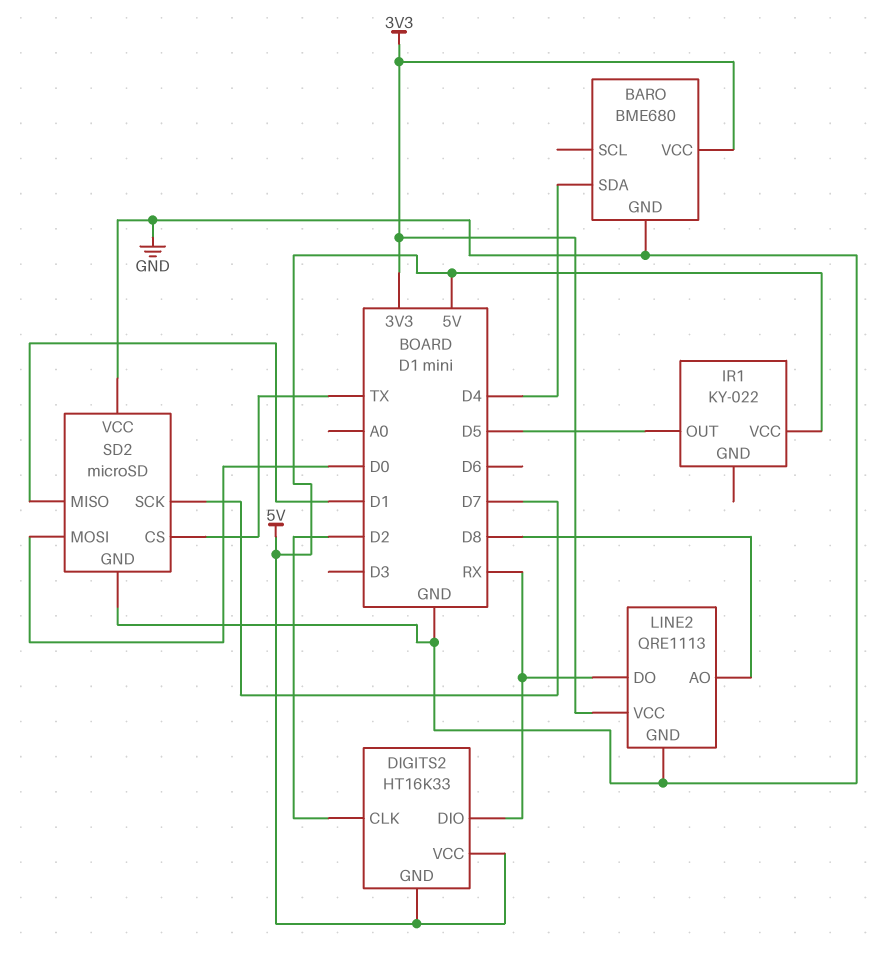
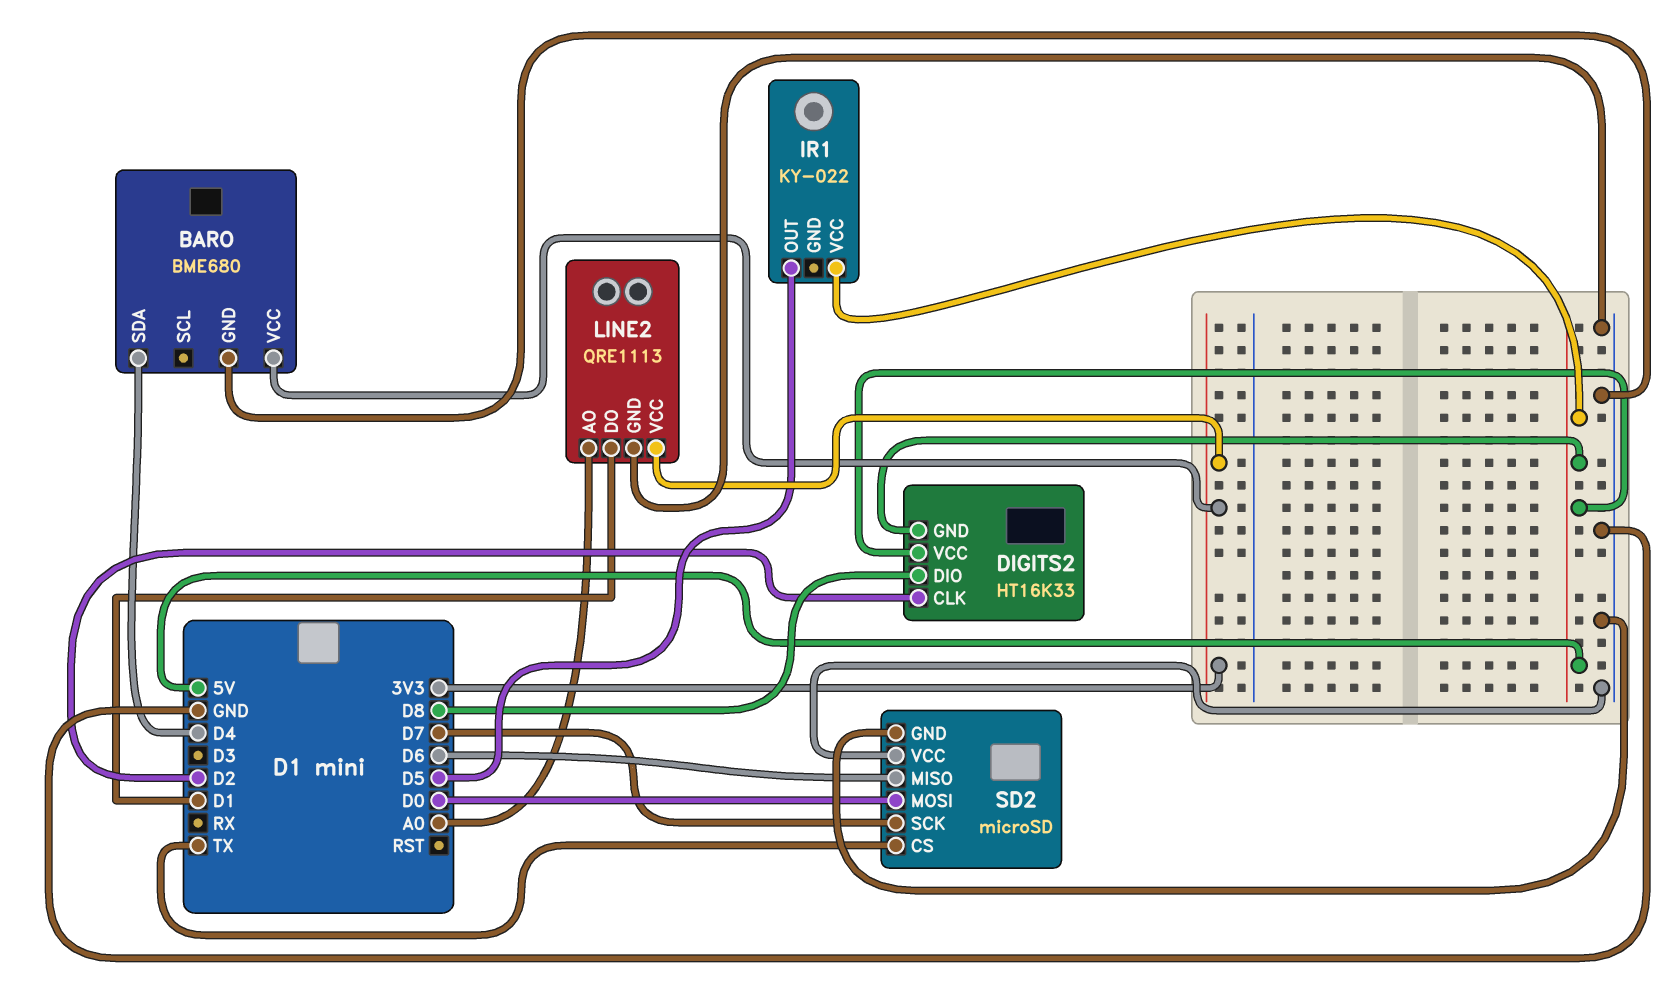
DIGITS2 pin DIO: RX -> D8
LINE2 pin AO: D8 -> A0
LINE2 pin DO: RX -> D1
SD2 pin MISO: D1 -> D6

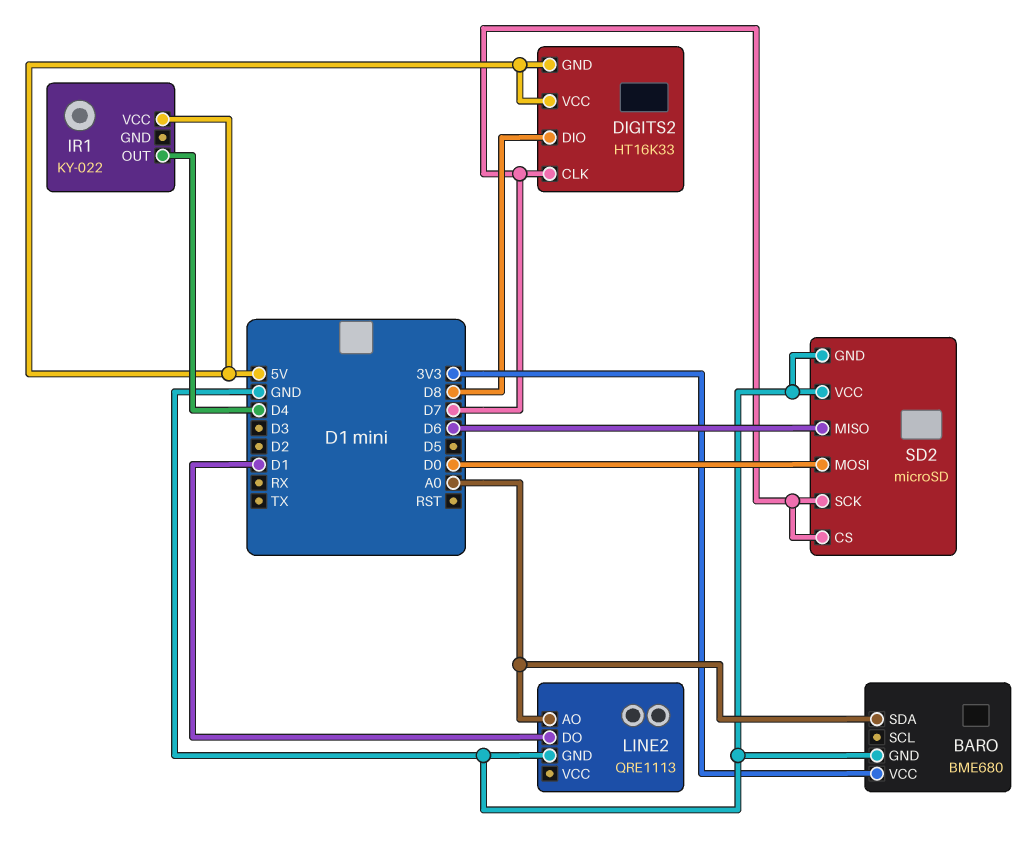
BARO pin SDA: D4 -> A0
DIGITS2 pin CLK: D2 -> D7
IR1 pin OUT: D5 -> D4
LINE2 pin VCC: 3V3 -> none
SD2 pin CS: TX -> D7

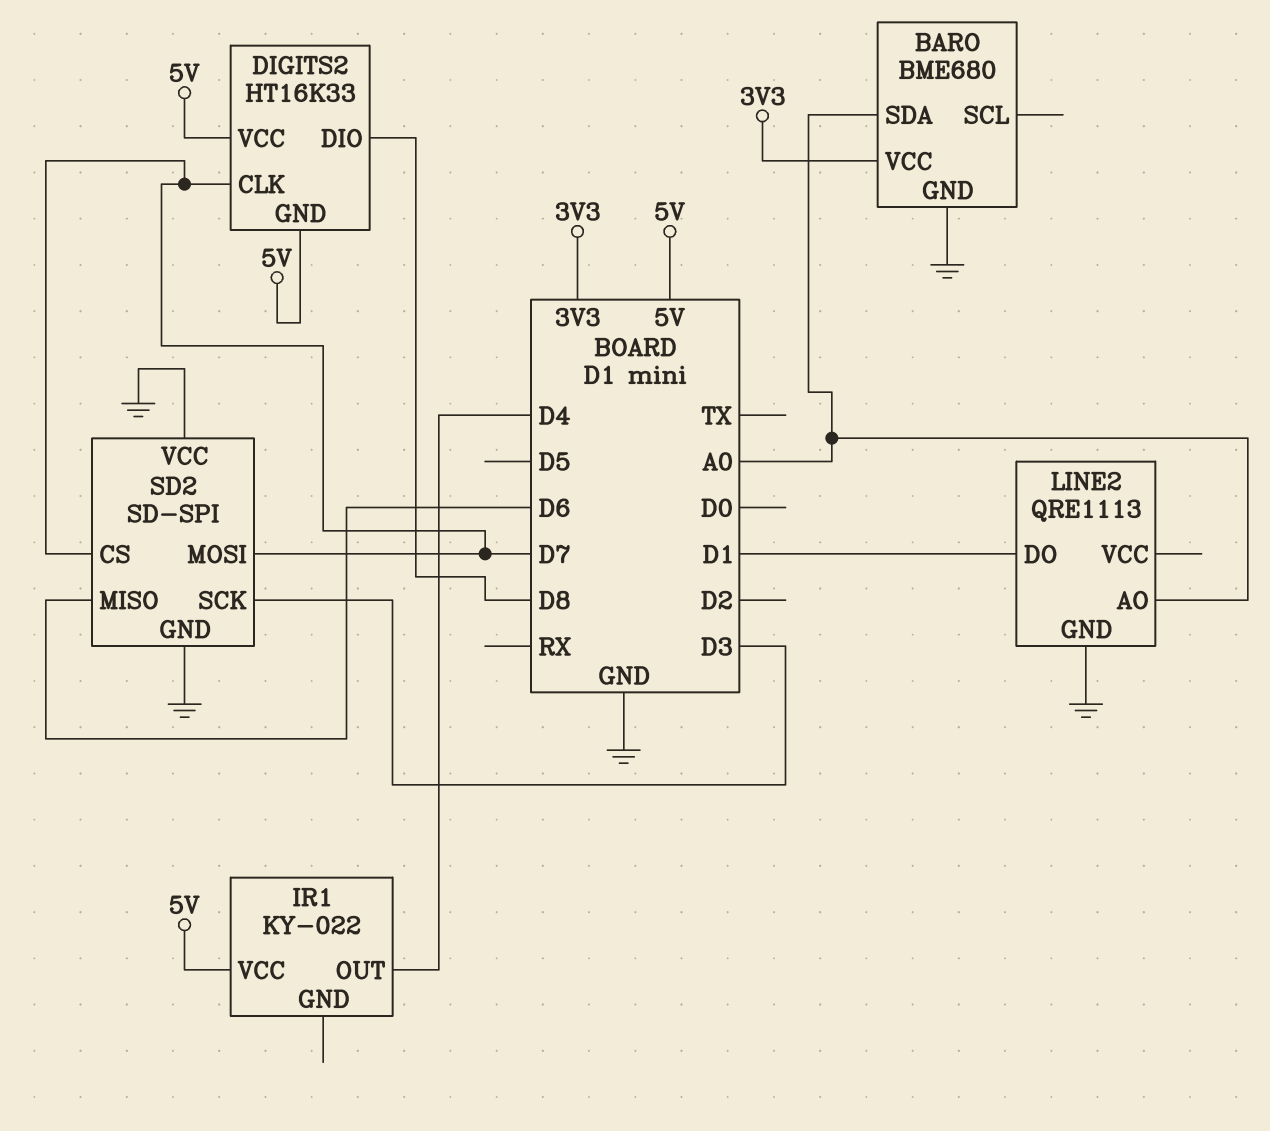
SD2: microSD -> SD-SPI
SD2 pin MOSI: D0 -> D7
SD2 pin SCK: D7 -> D3

